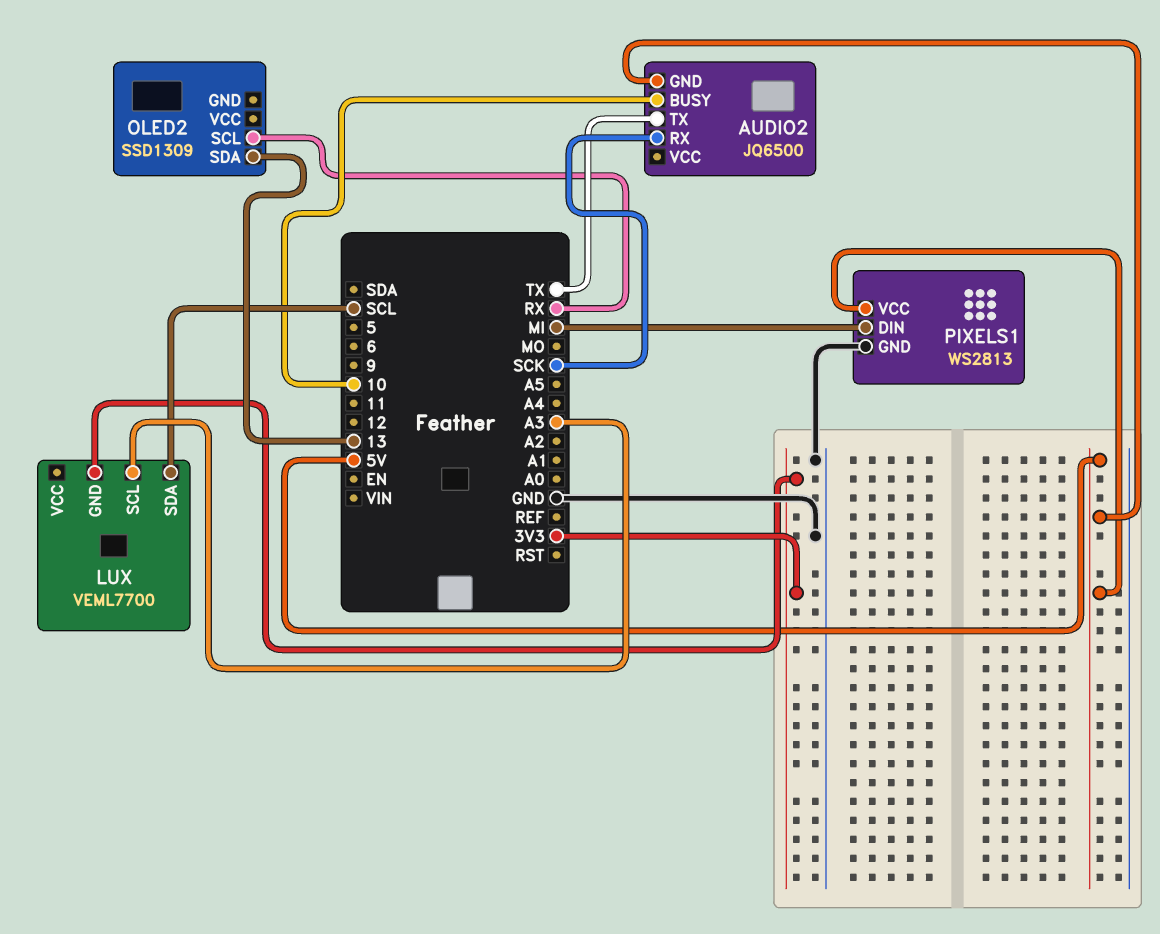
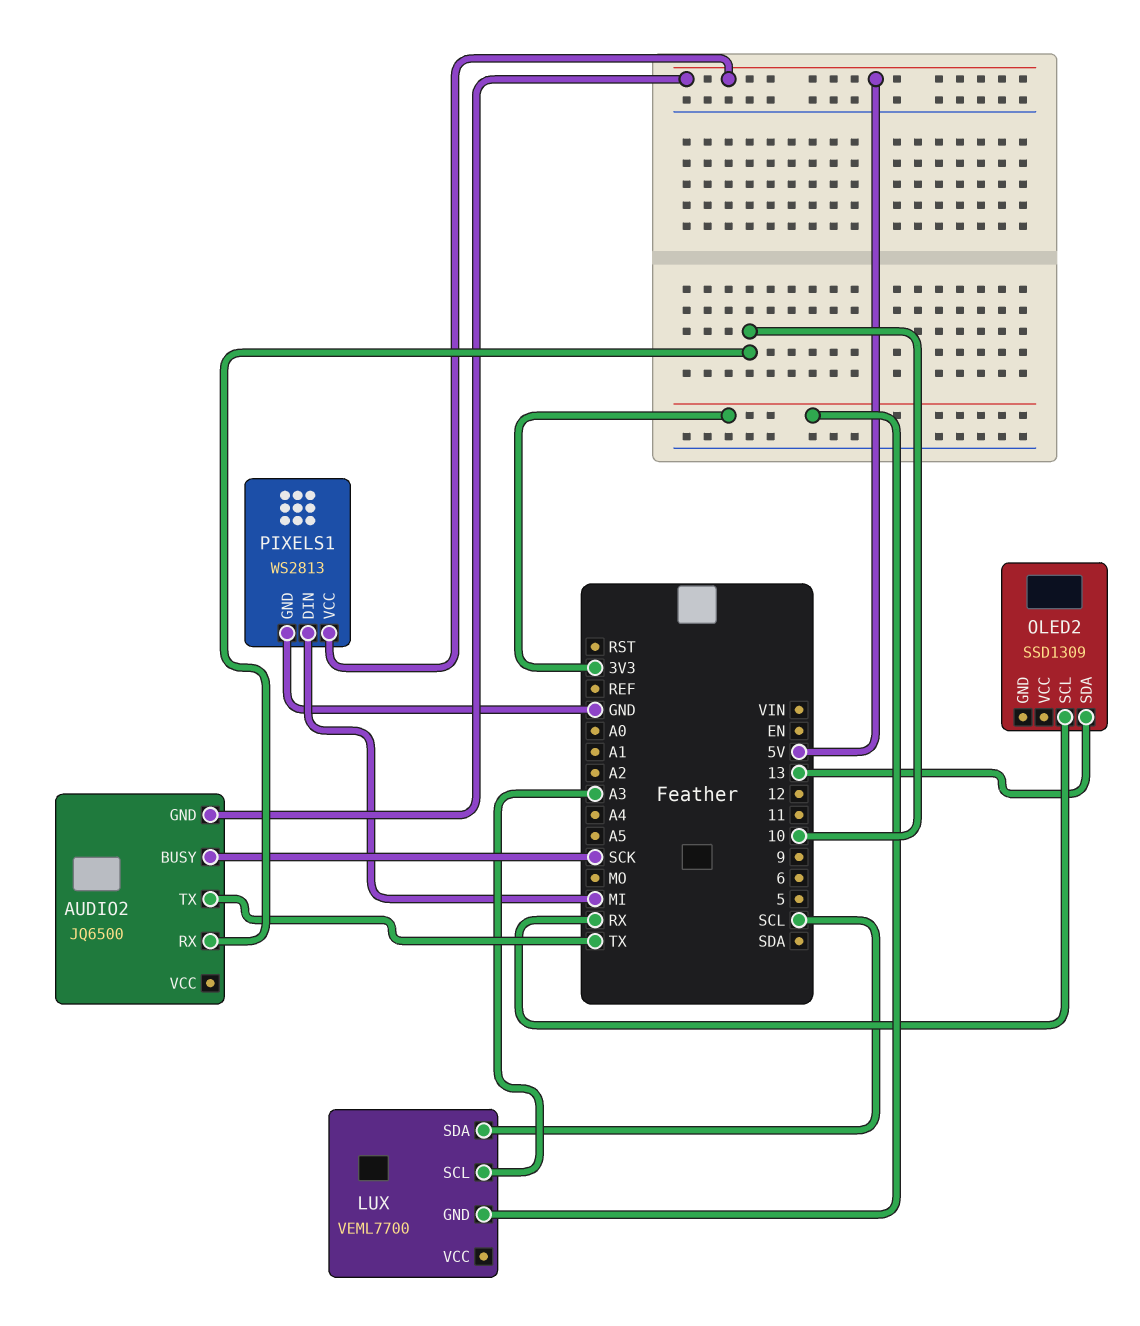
AUDIO2 pin BUSY: 10 -> SCK
AUDIO2 pin RX: SCK -> 10

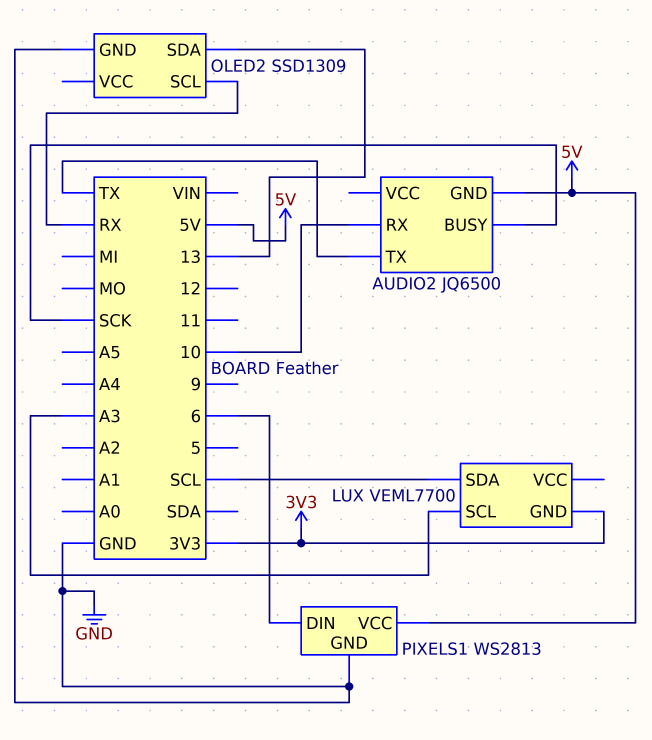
OLED2 pin GND: none -> GND
PIXELS1 pin DIN: MI -> 6

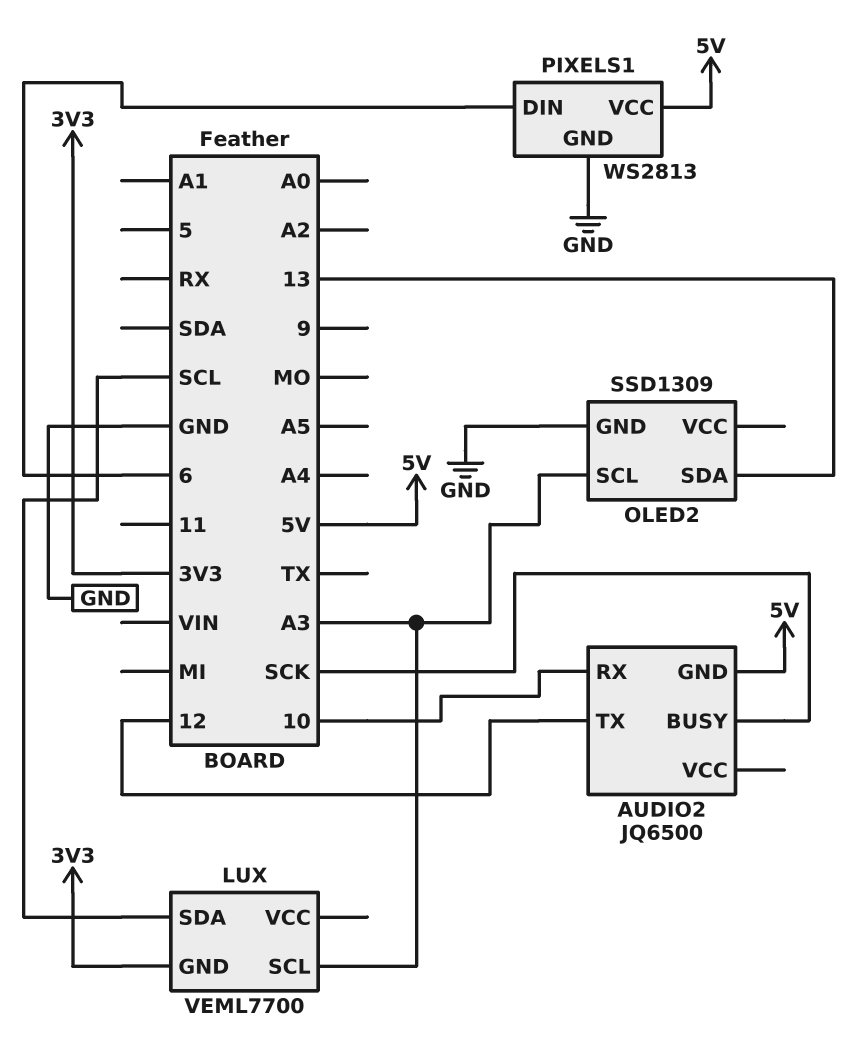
AUDIO2 pin TX: TX -> 12
OLED2 pin SCL: RX -> A3

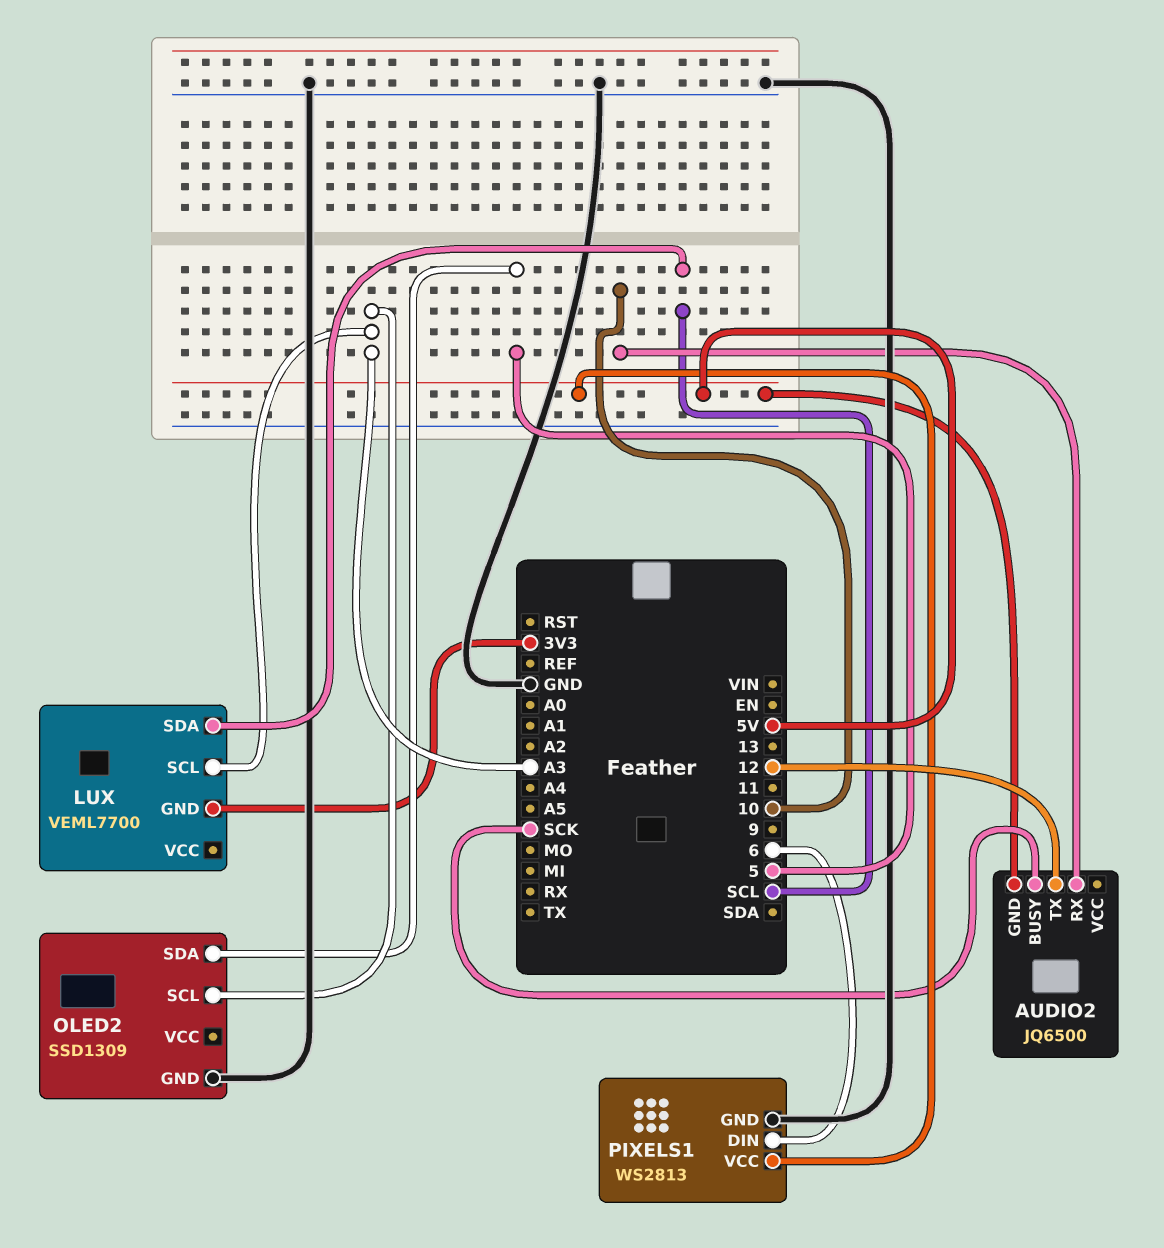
OLED2 pin SDA: 13 -> 5

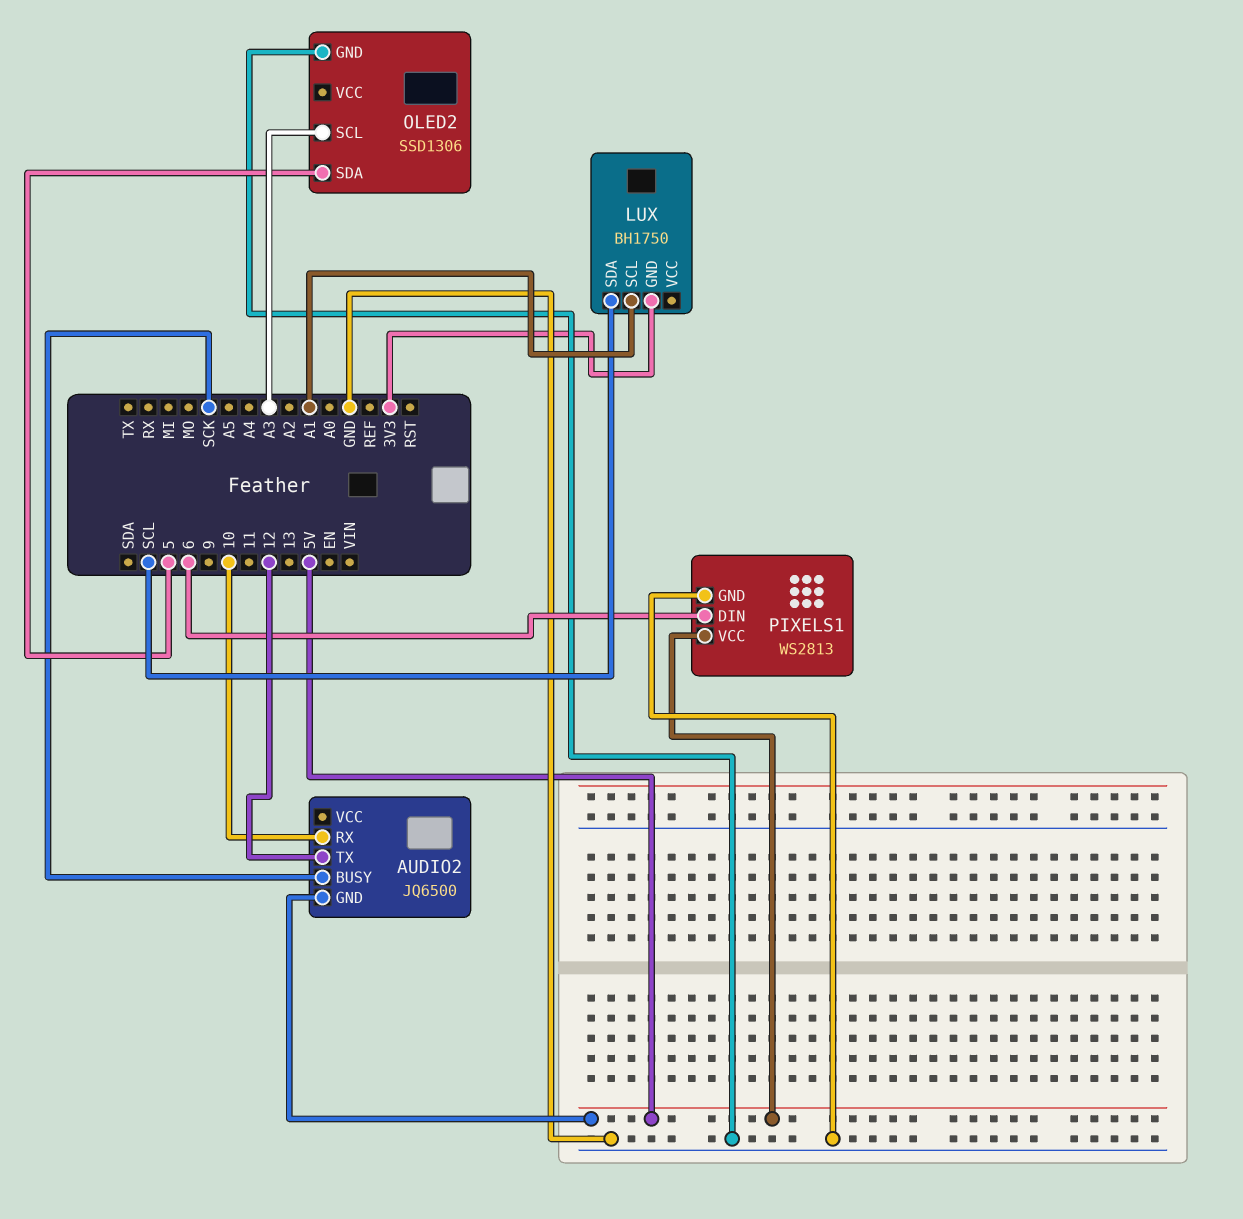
LUX: VEML7700 -> BH1750
LUX pin SCL: A3 -> A1
OLED2: SSD1309 -> SSD1306

